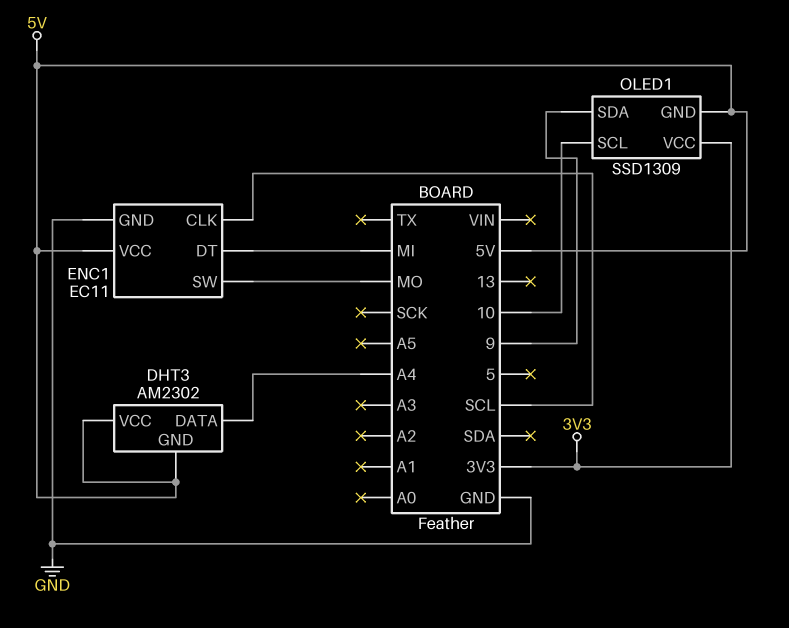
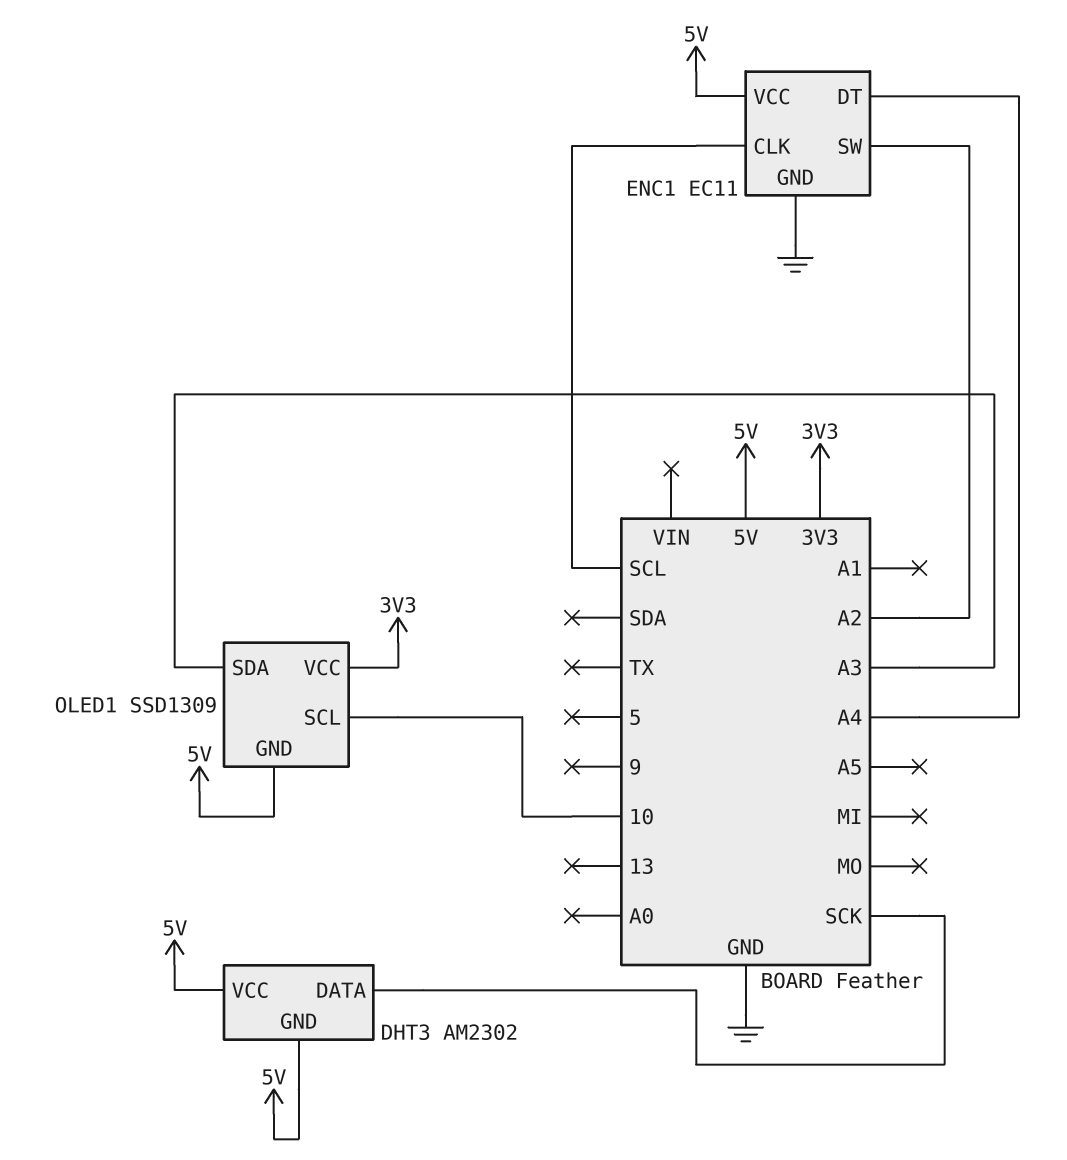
DHT3 pin DATA: A4 -> SCK
ENC1 pin DT: MI -> A4
ENC1 pin SW: MO -> A2
OLED1 pin SDA: 9 -> A3

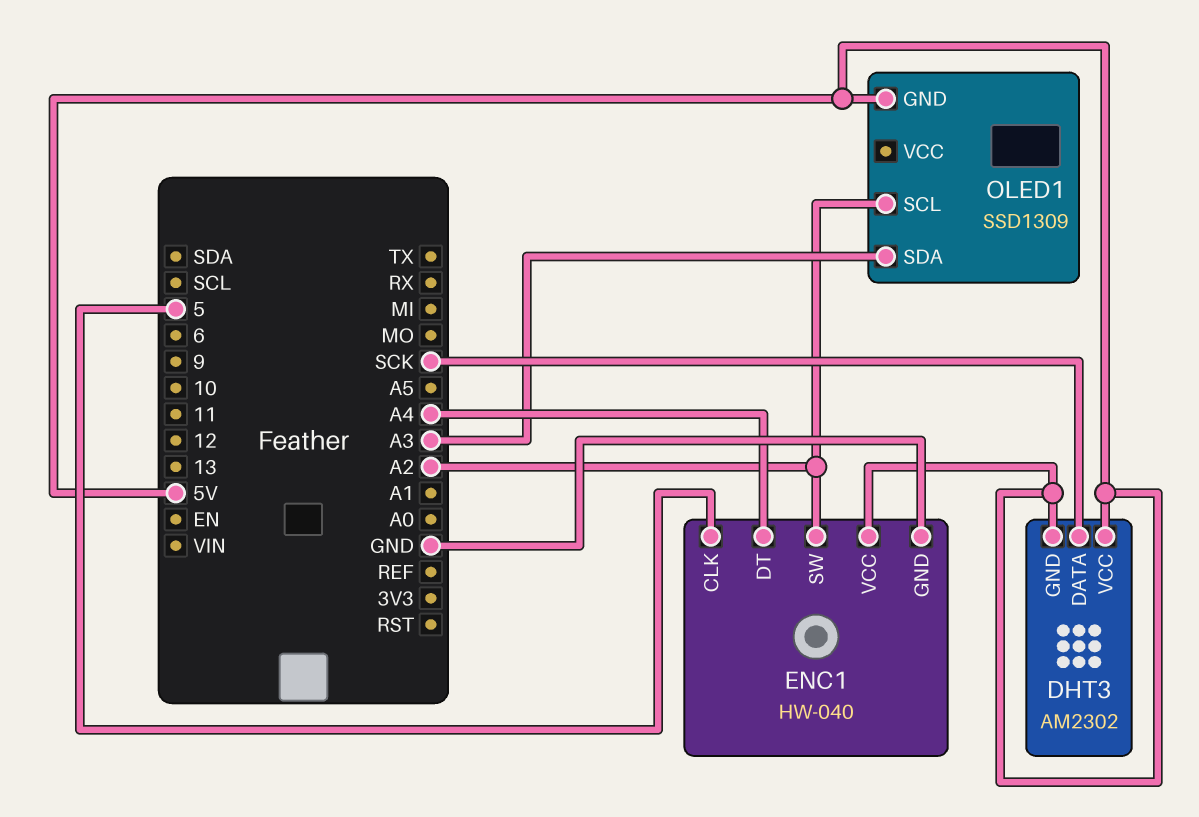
ENC1: EC11 -> HW-040
ENC1 pin CLK: SCL -> 5
OLED1 pin SCL: 10 -> A2
OLED1 pin VCC: 3V3 -> none

